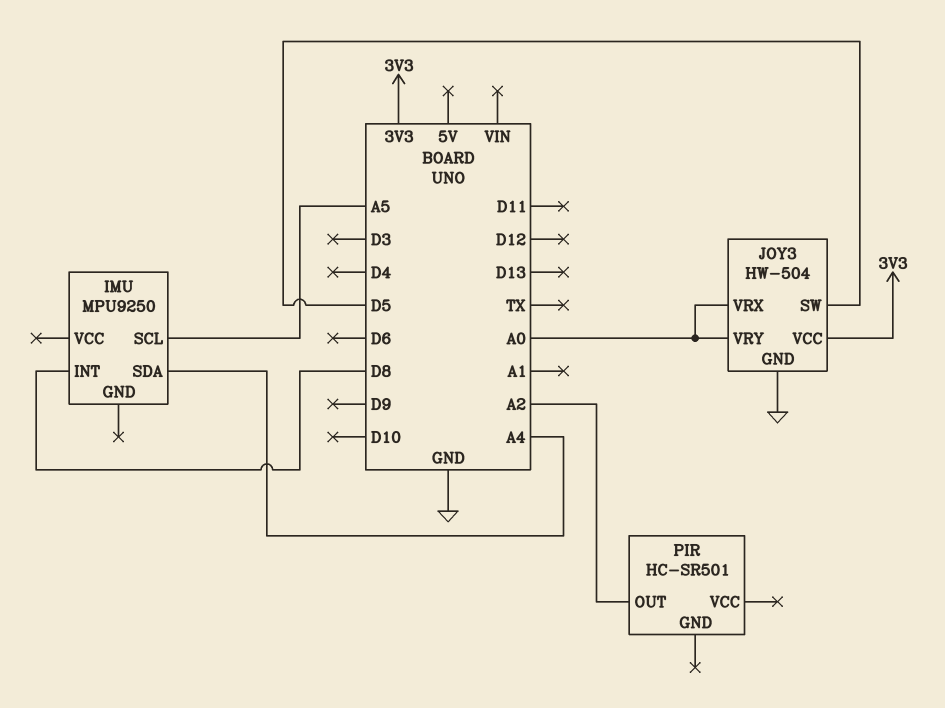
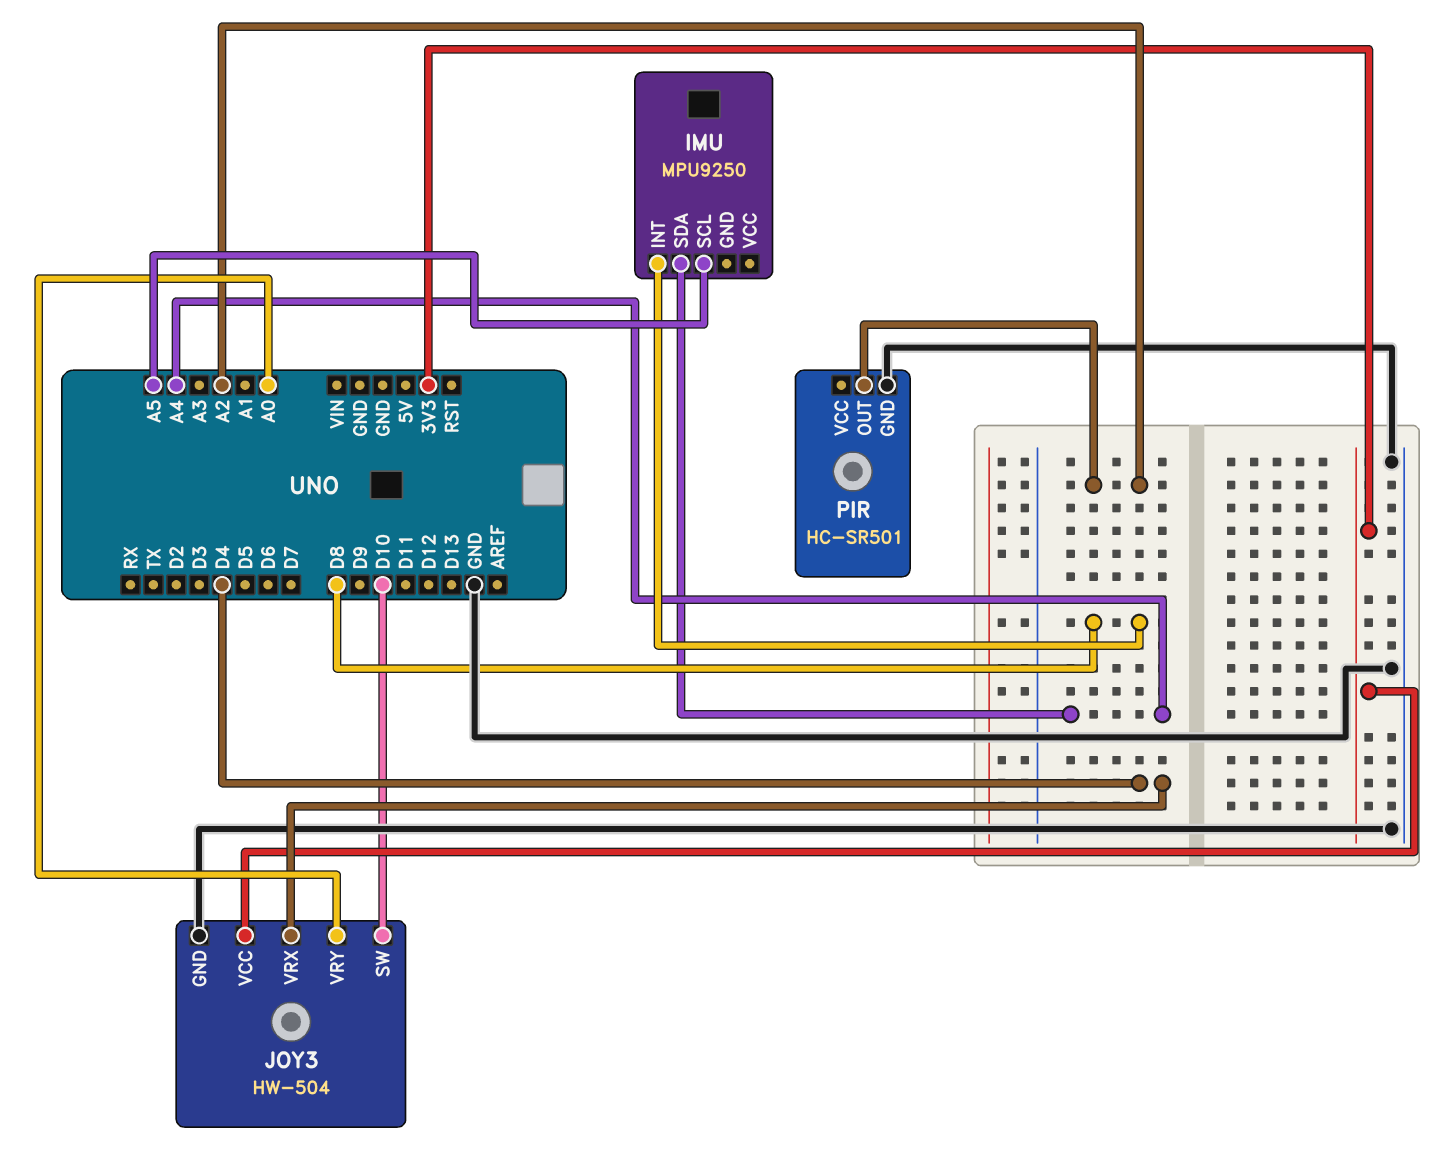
JOY3 pin SW: D5 -> D10
JOY3 pin VRX: A0 -> D4
PIR pin GND: none -> GND

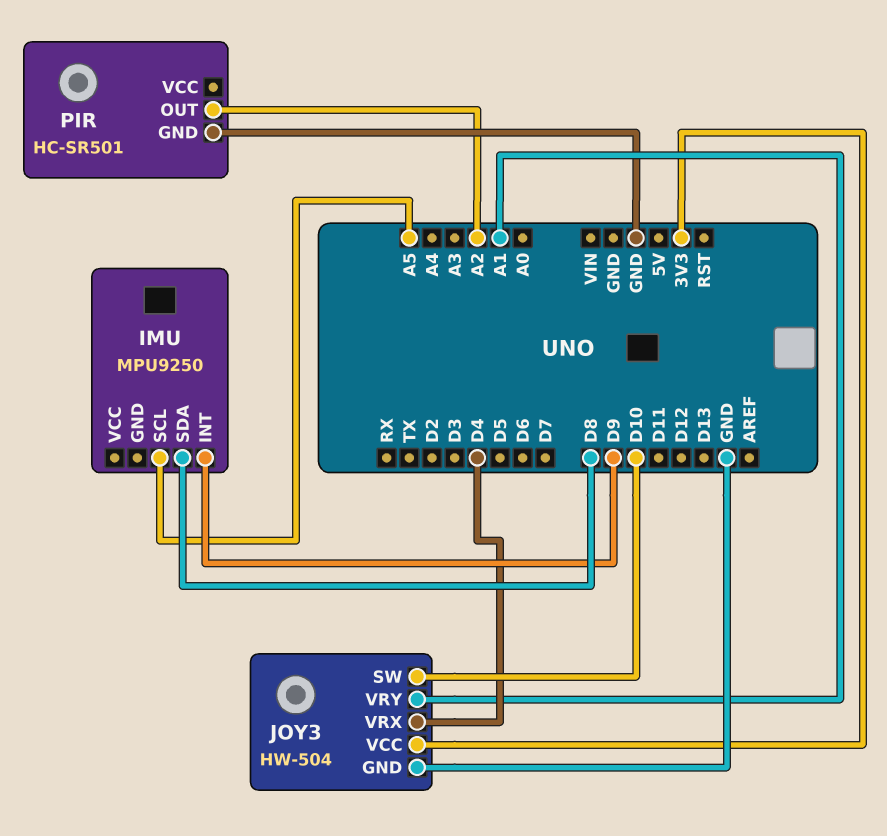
IMU pin INT: D8 -> D9
IMU pin SDA: A4 -> D8
JOY3 pin VRY: A0 -> A1

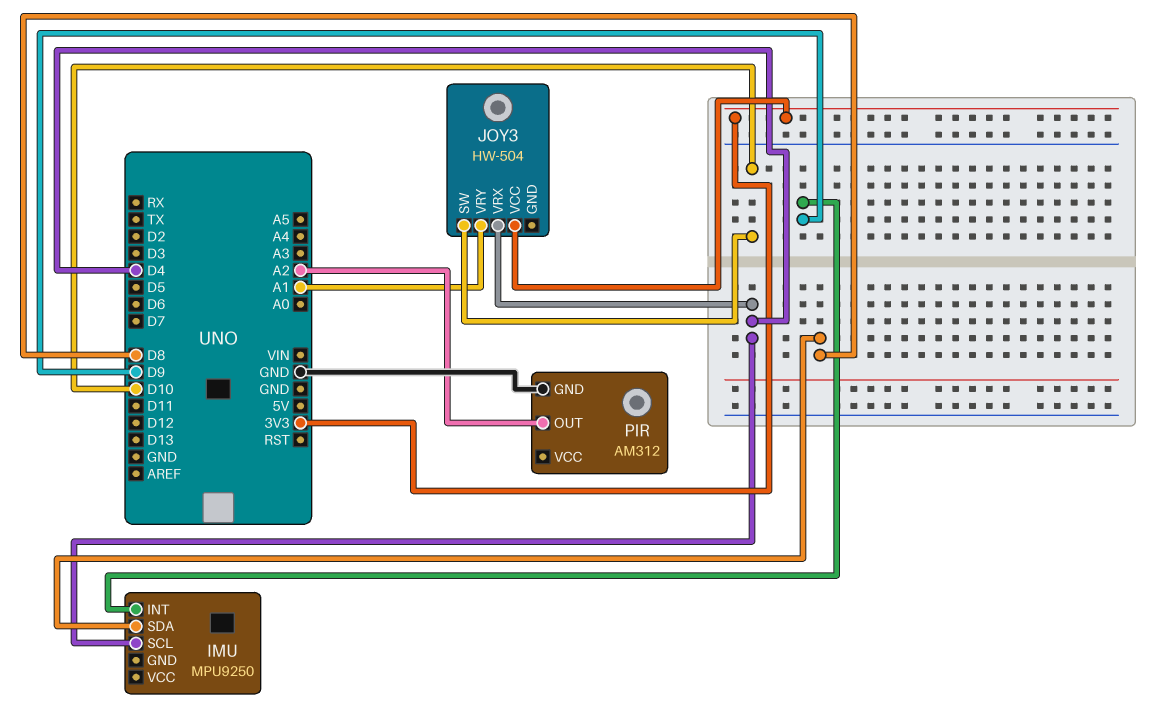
IMU pin SCL: A5 -> D4
JOY3 pin GND: GND -> none
PIR: HC-SR501 -> AM312

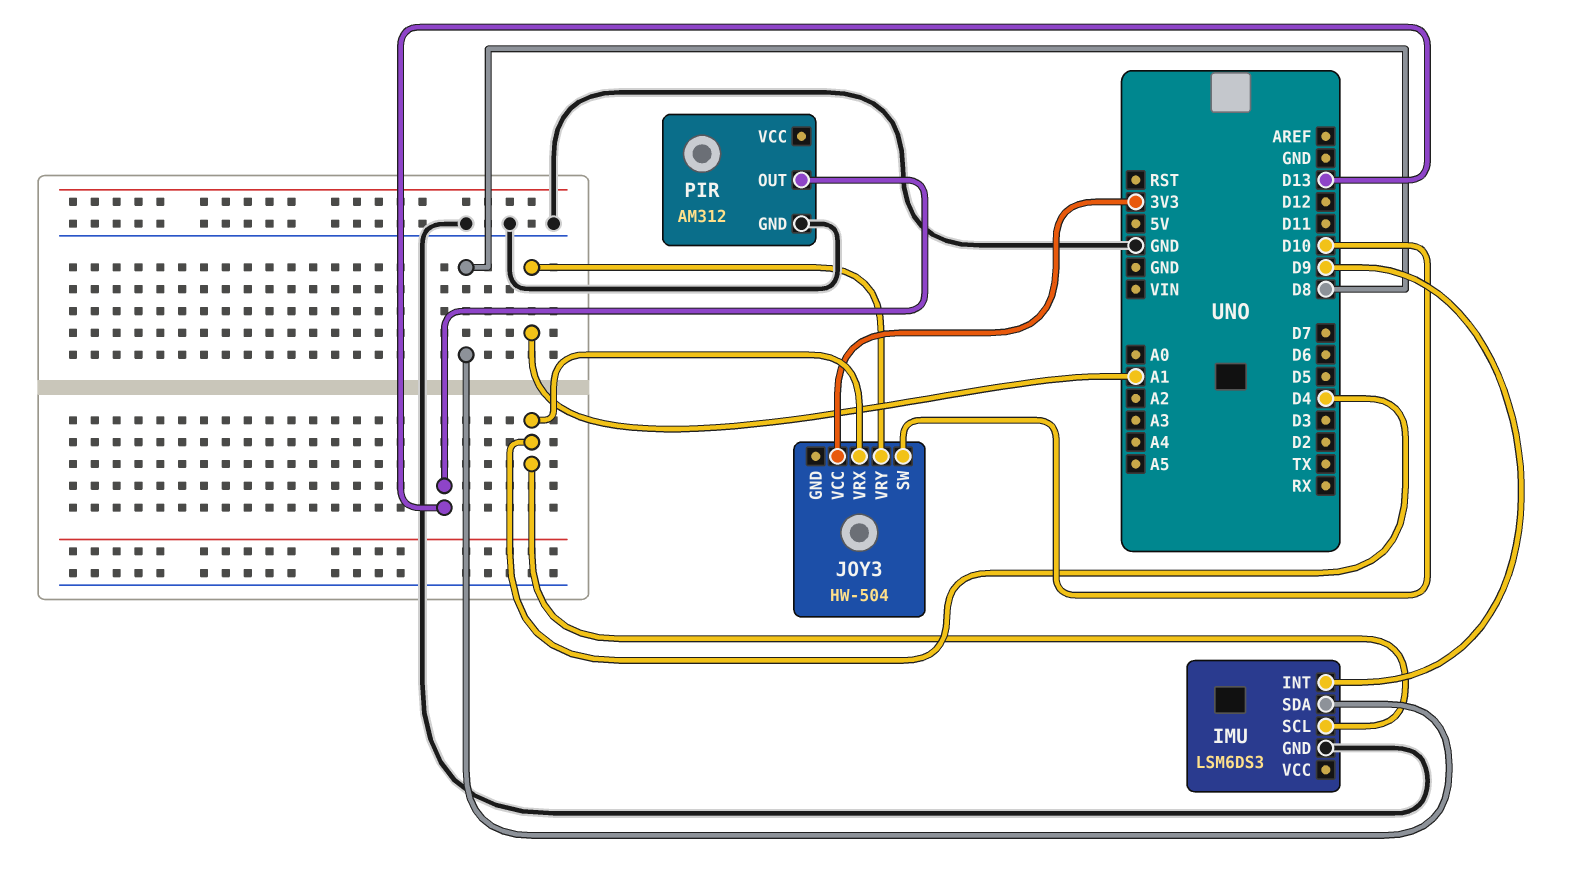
IMU: MPU9250 -> LSM6DS3
IMU pin GND: none -> GND
PIR pin OUT: A2 -> D13

